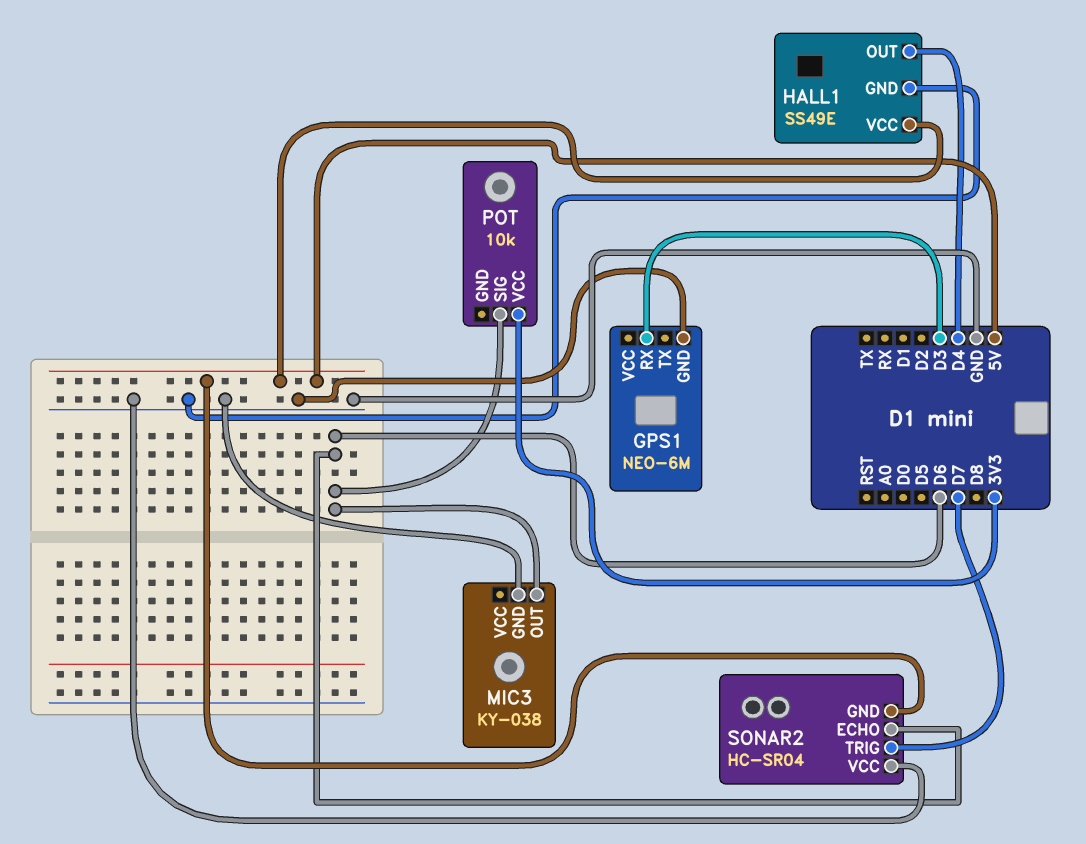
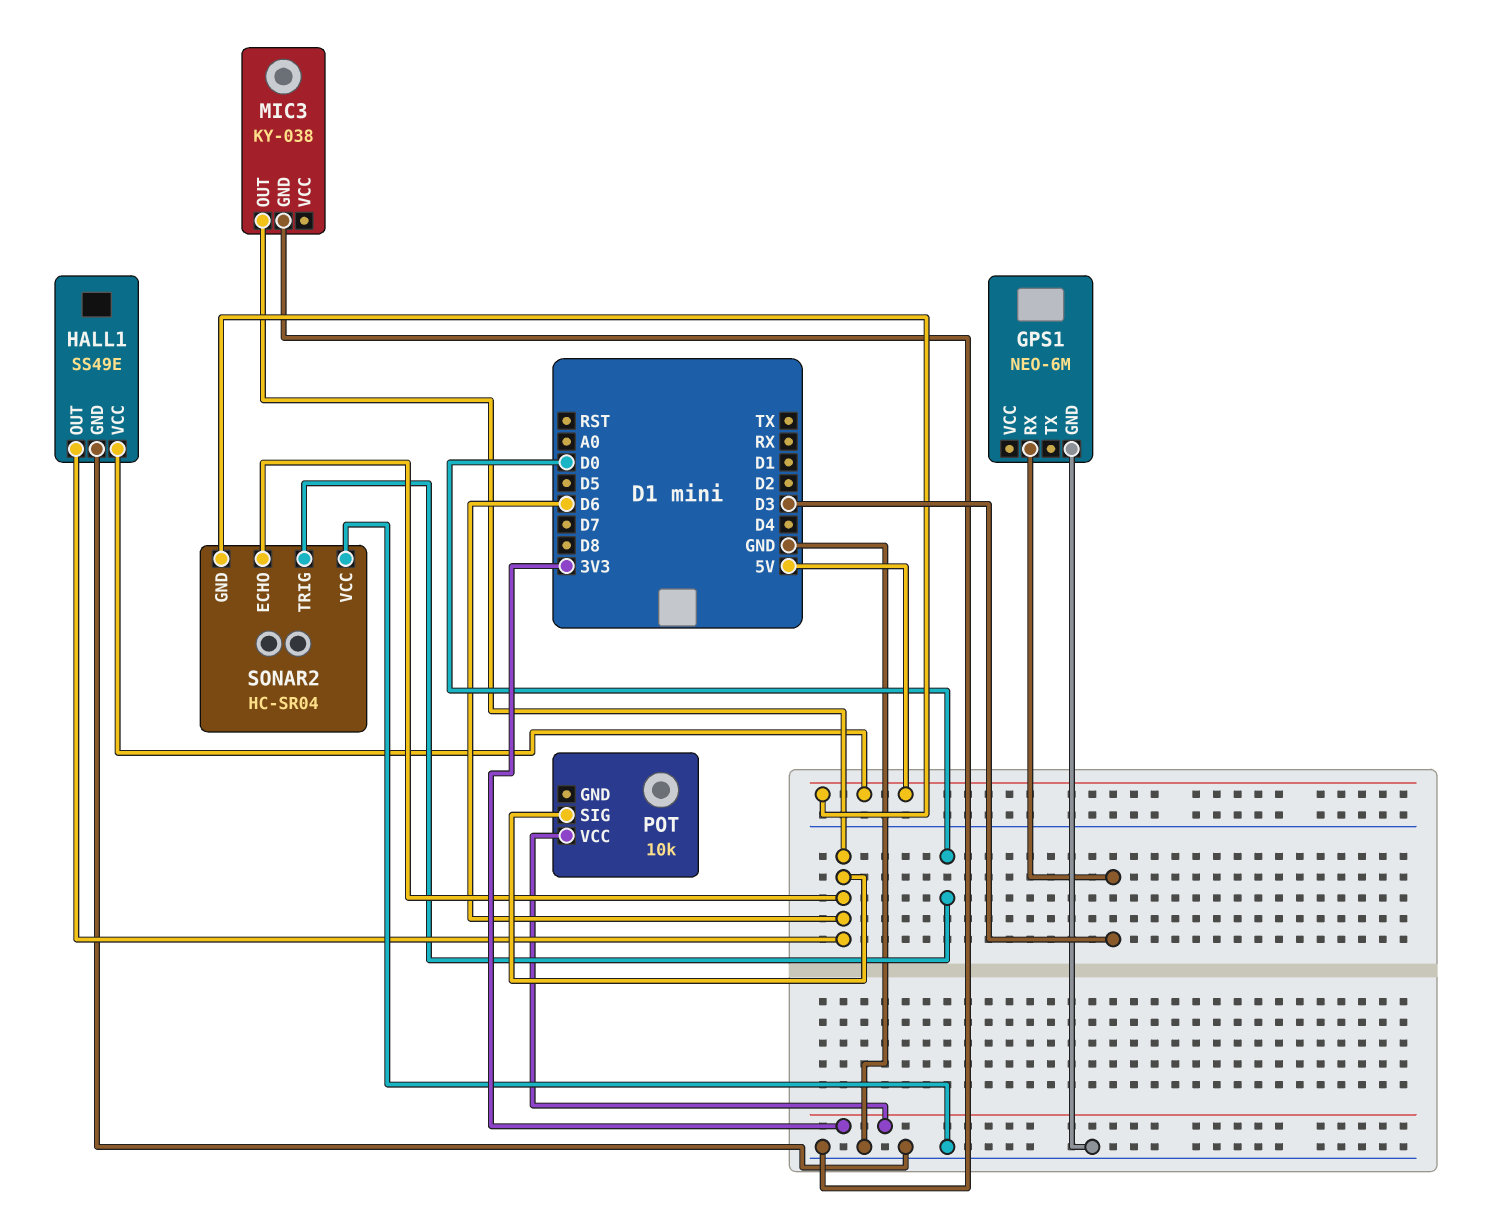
HALL1 pin OUT: D4 -> D6
SONAR2 pin TRIG: D7 -> D0

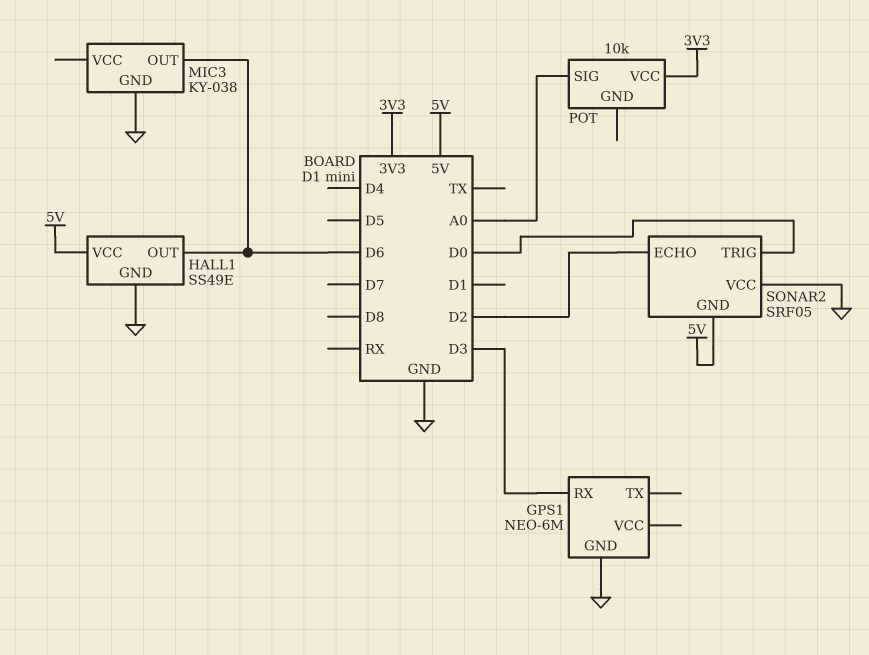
POT pin SIG: D6 -> A0
SONAR2: HC-SR04 -> SRF05
SONAR2 pin ECHO: D6 -> D2

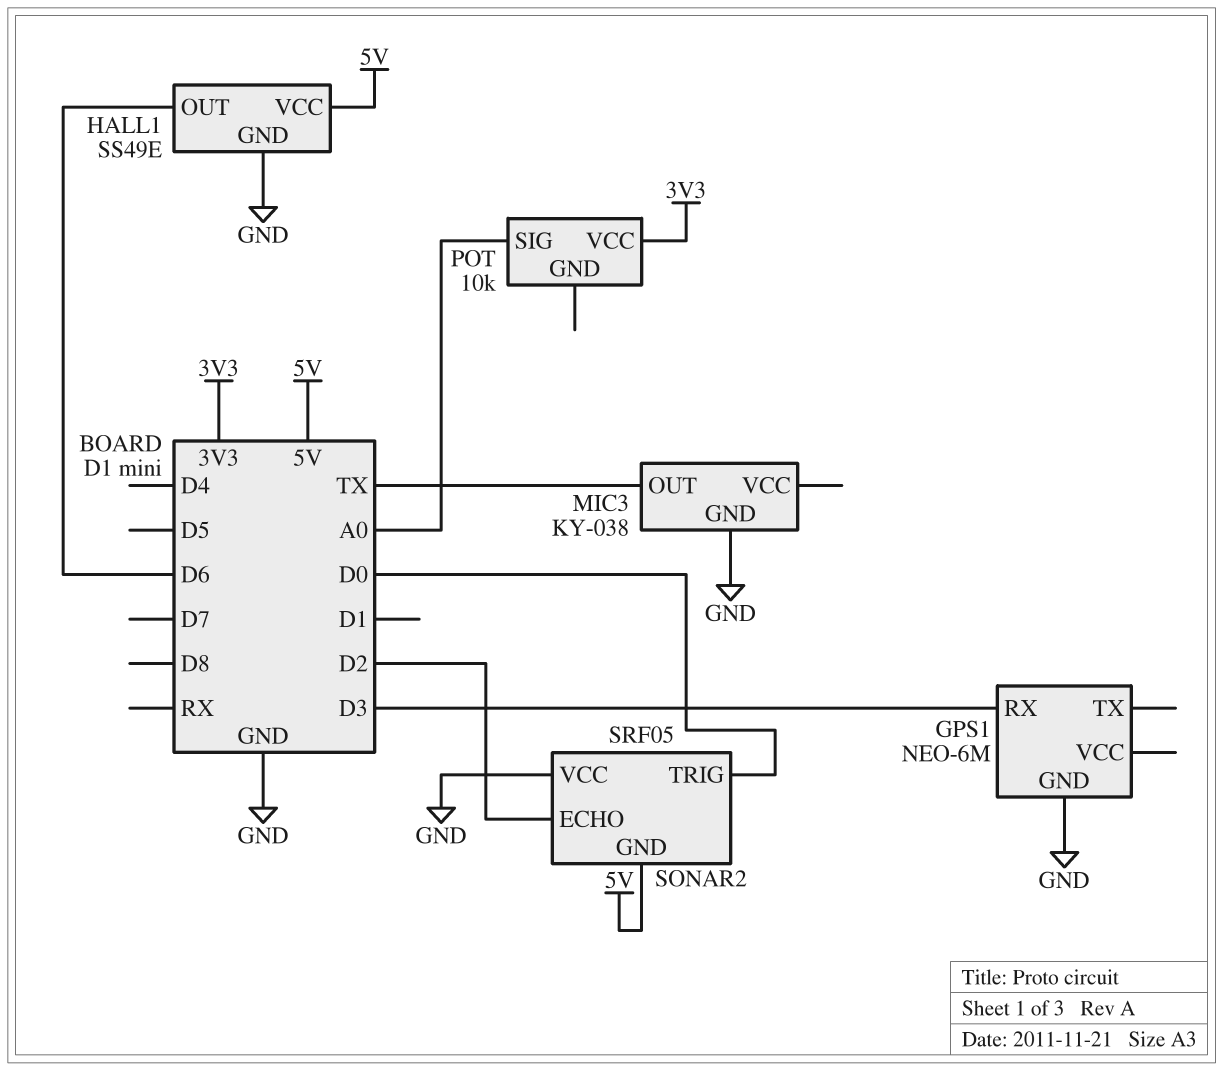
MIC3 pin OUT: D6 -> TX

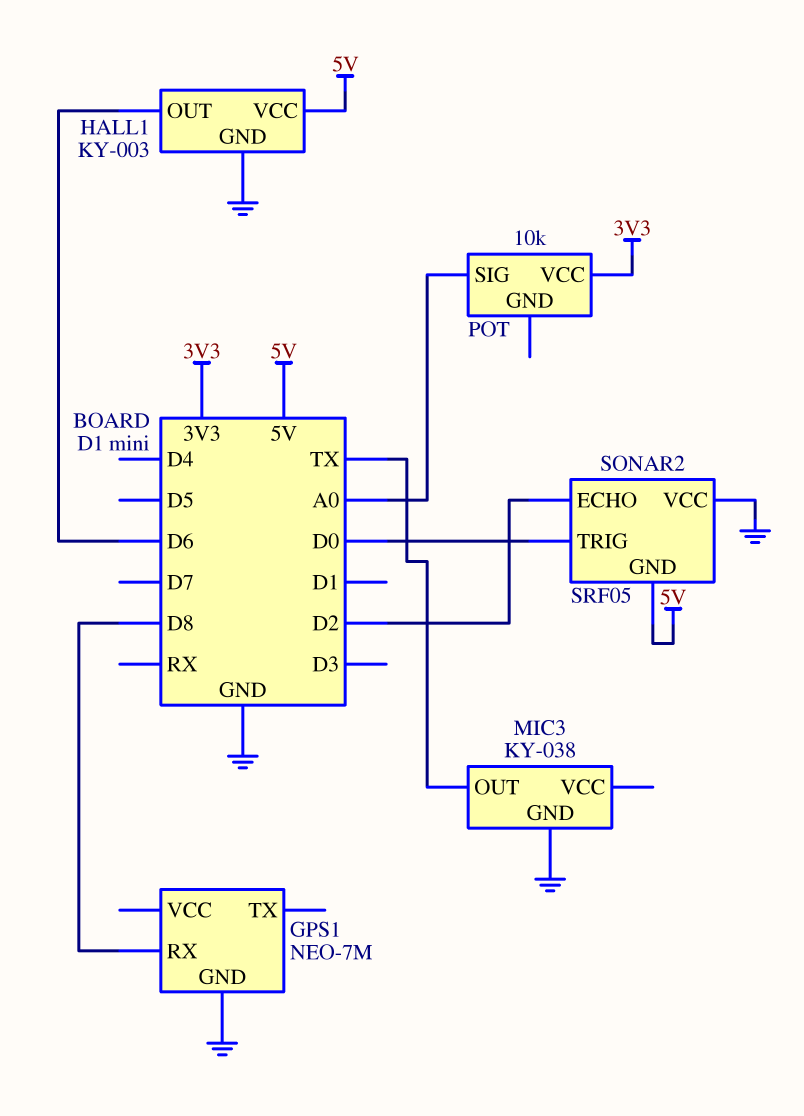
GPS1: NEO-6M -> NEO-7M
GPS1 pin RX: D3 -> D8
HALL1: SS49E -> KY-003

